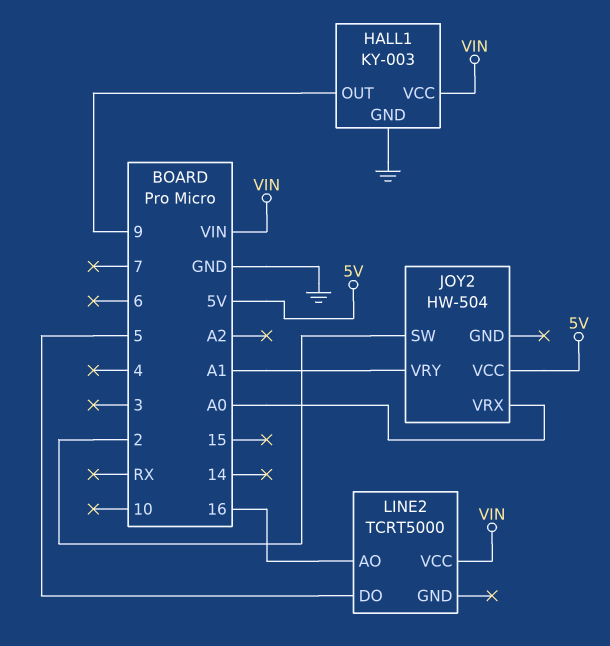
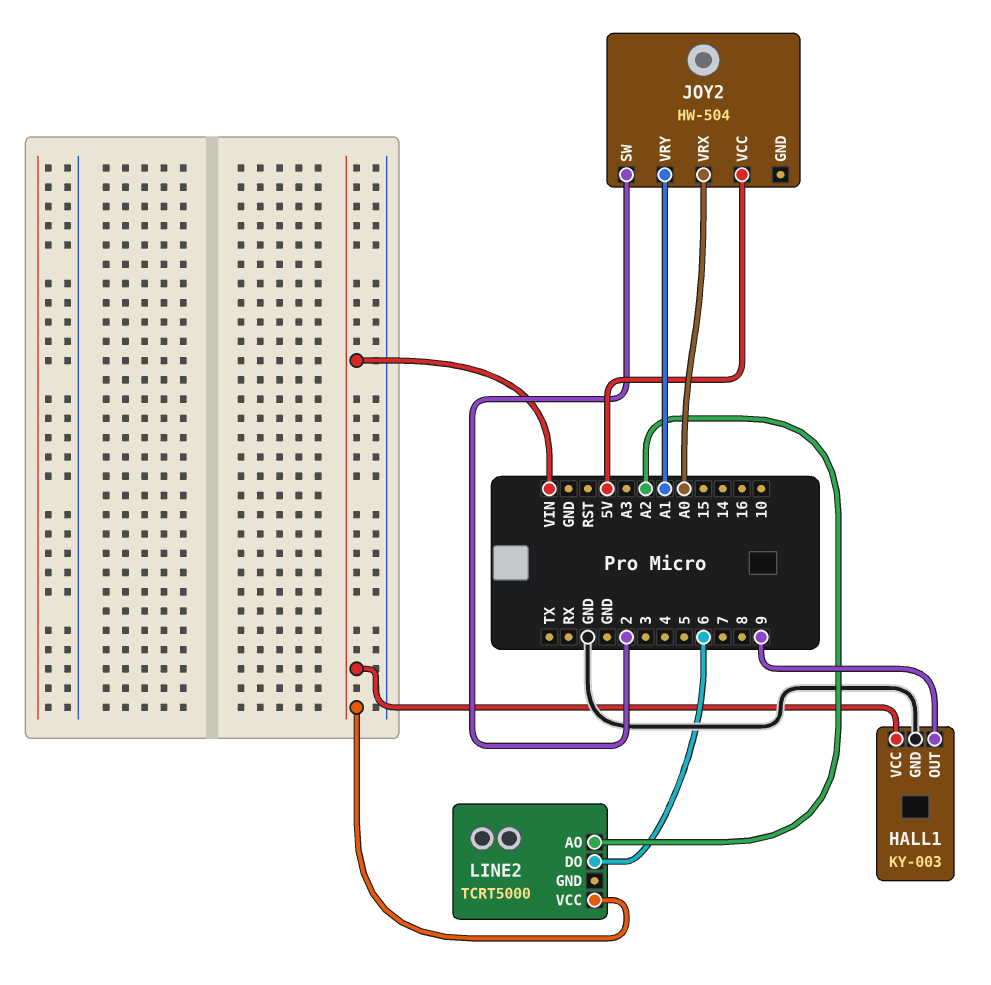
LINE2 pin AO: 16 -> A2
LINE2 pin DO: 5 -> 6

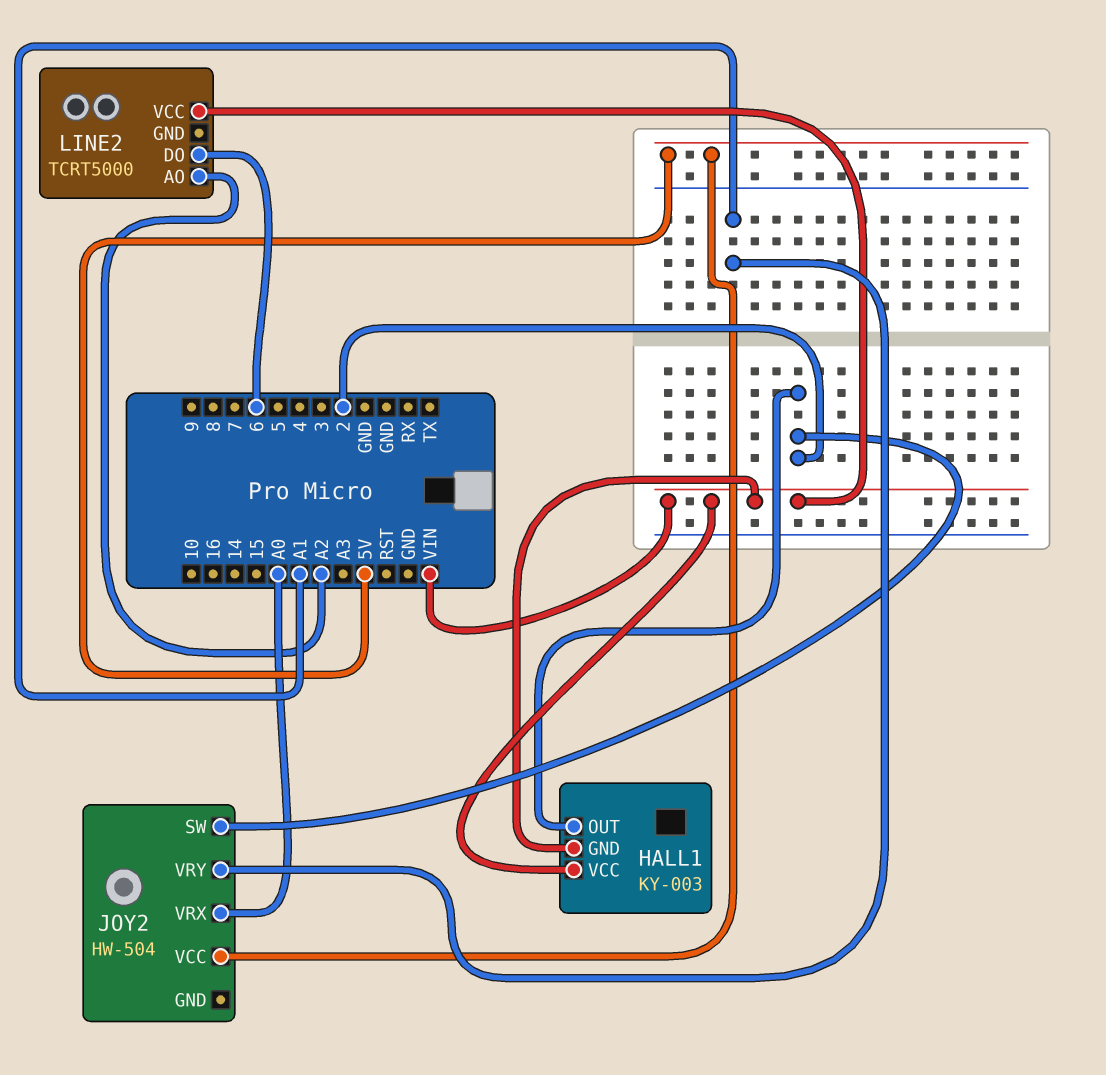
HALL1 pin GND: GND -> VIN
HALL1 pin OUT: 9 -> 2

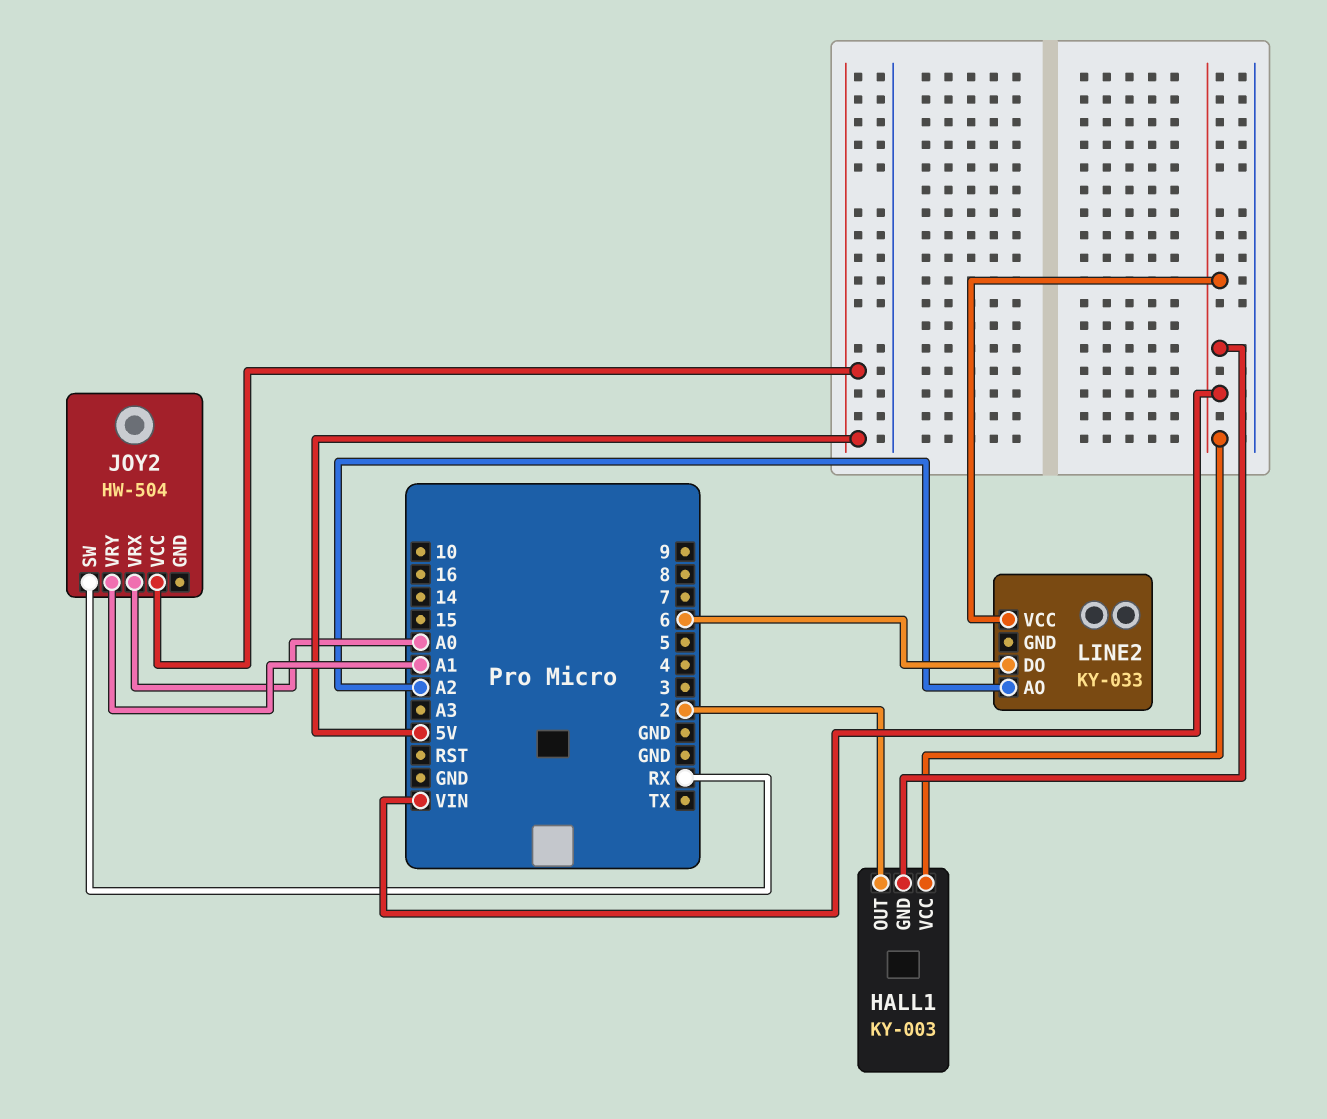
JOY2 pin SW: 2 -> RX
LINE2: TCRT5000 -> KY-033

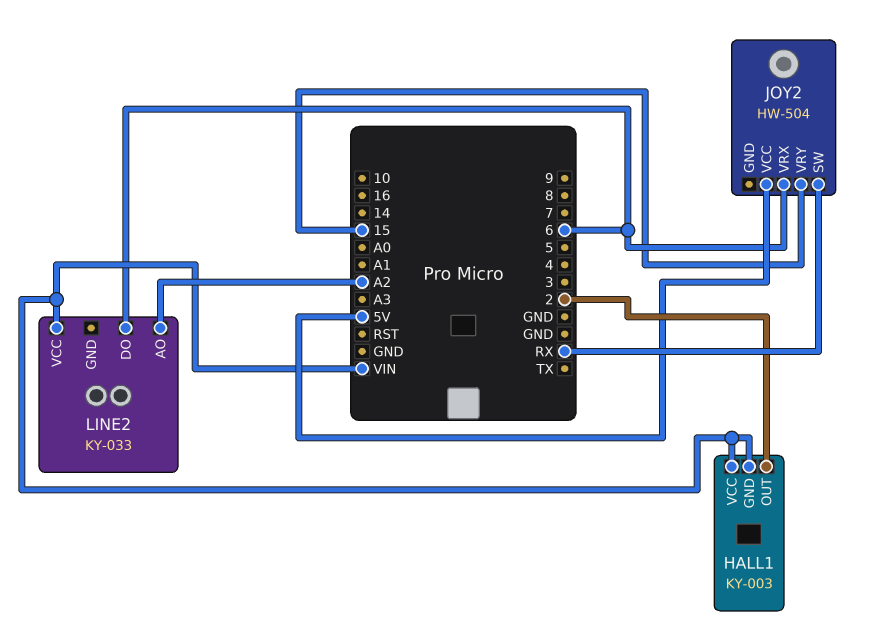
JOY2 pin VRX: A0 -> 6
JOY2 pin VRY: A1 -> 15

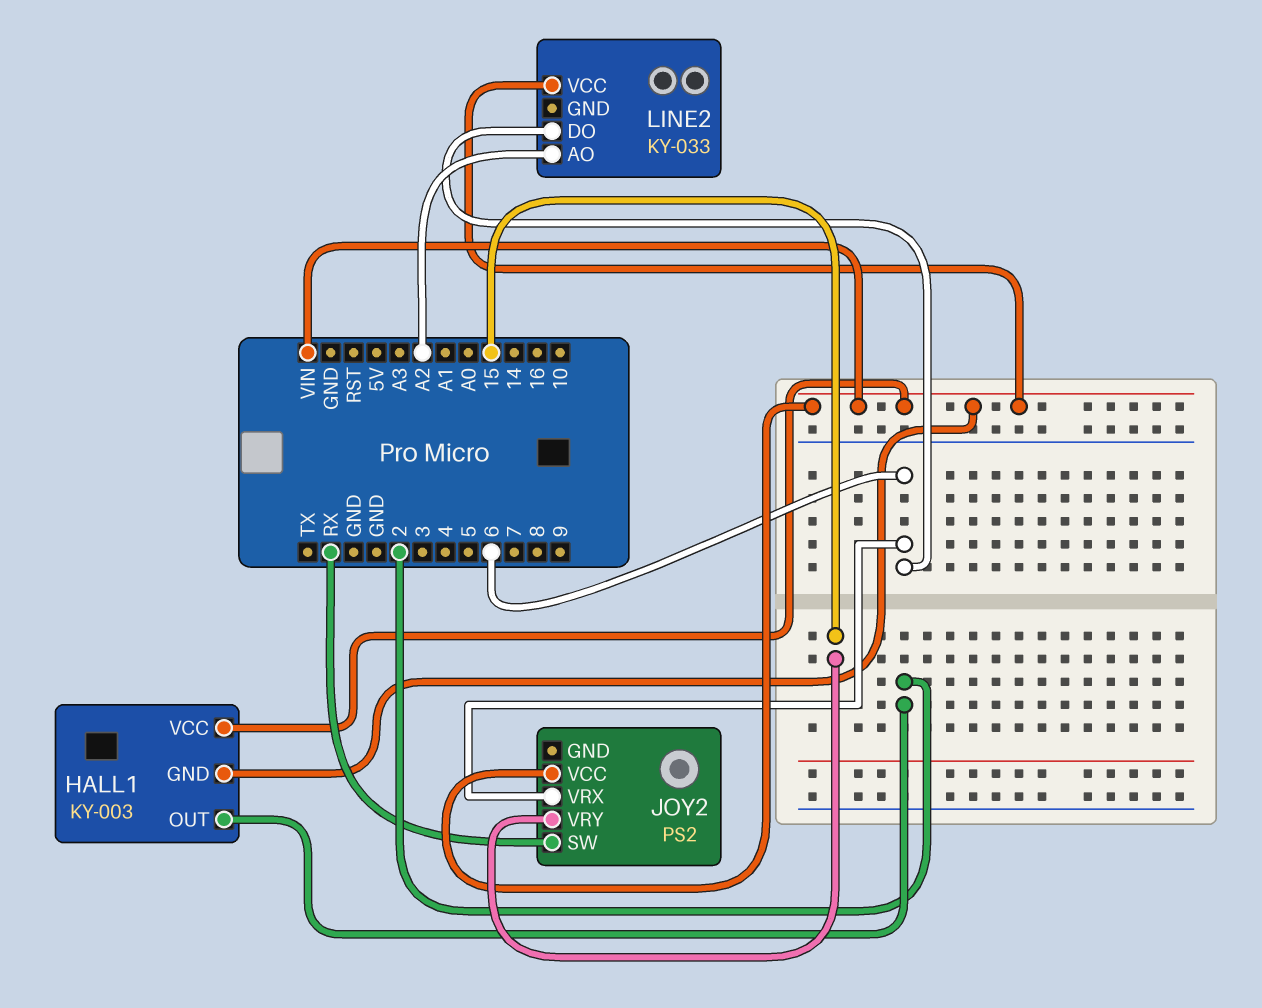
JOY2: HW-504 -> PS2
JOY2 pin VCC: 5V -> VIN

